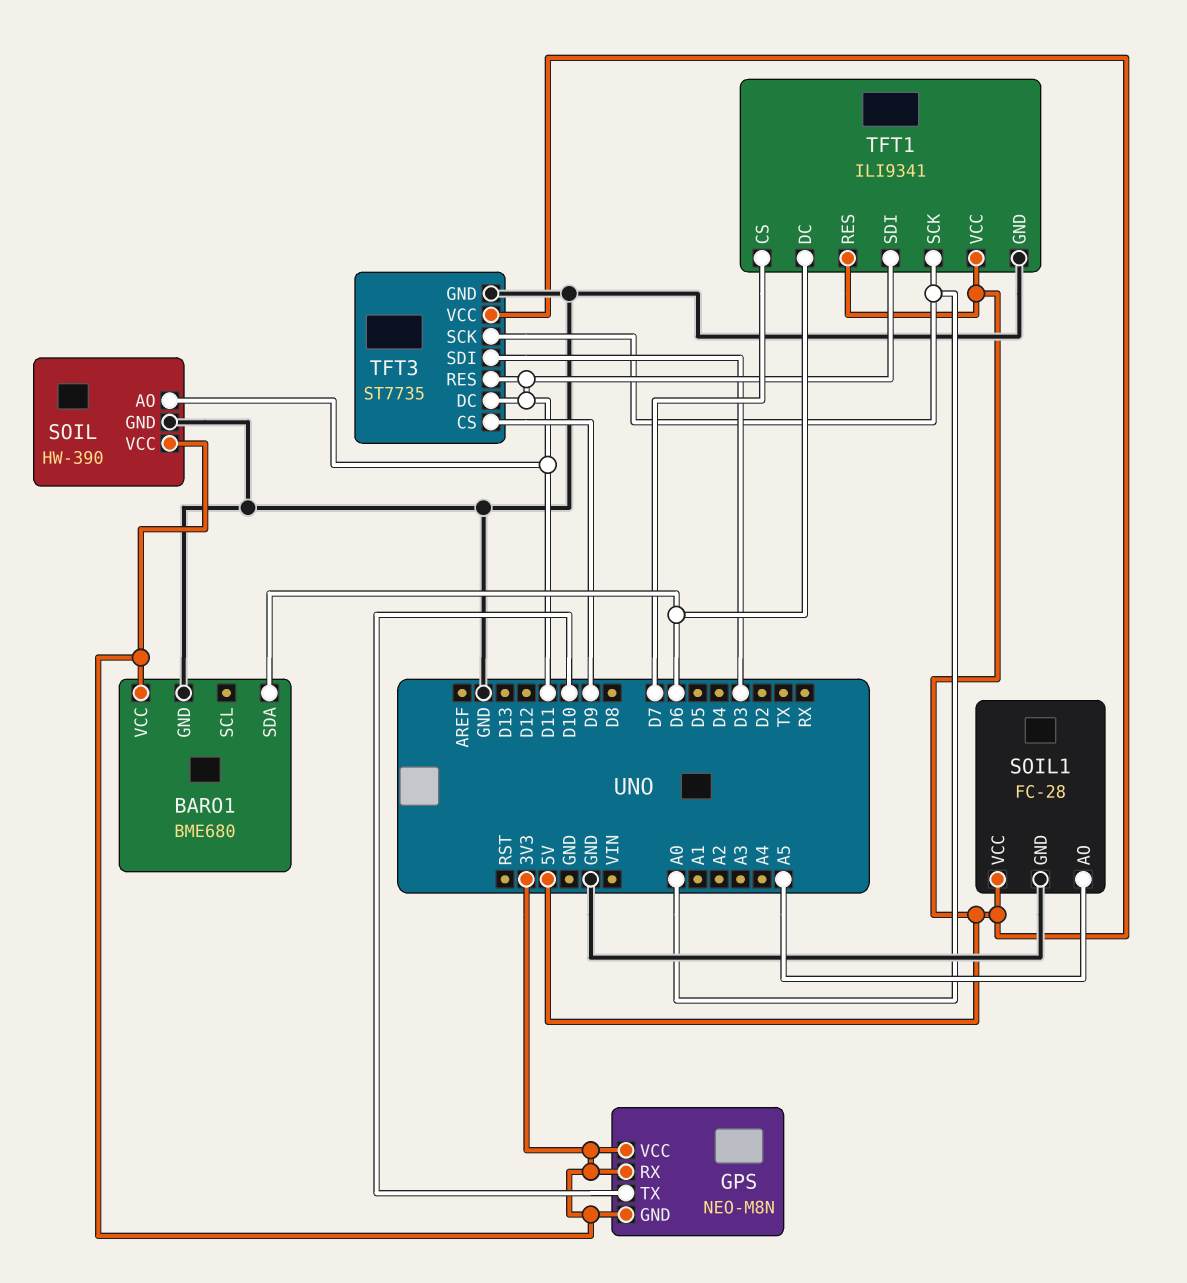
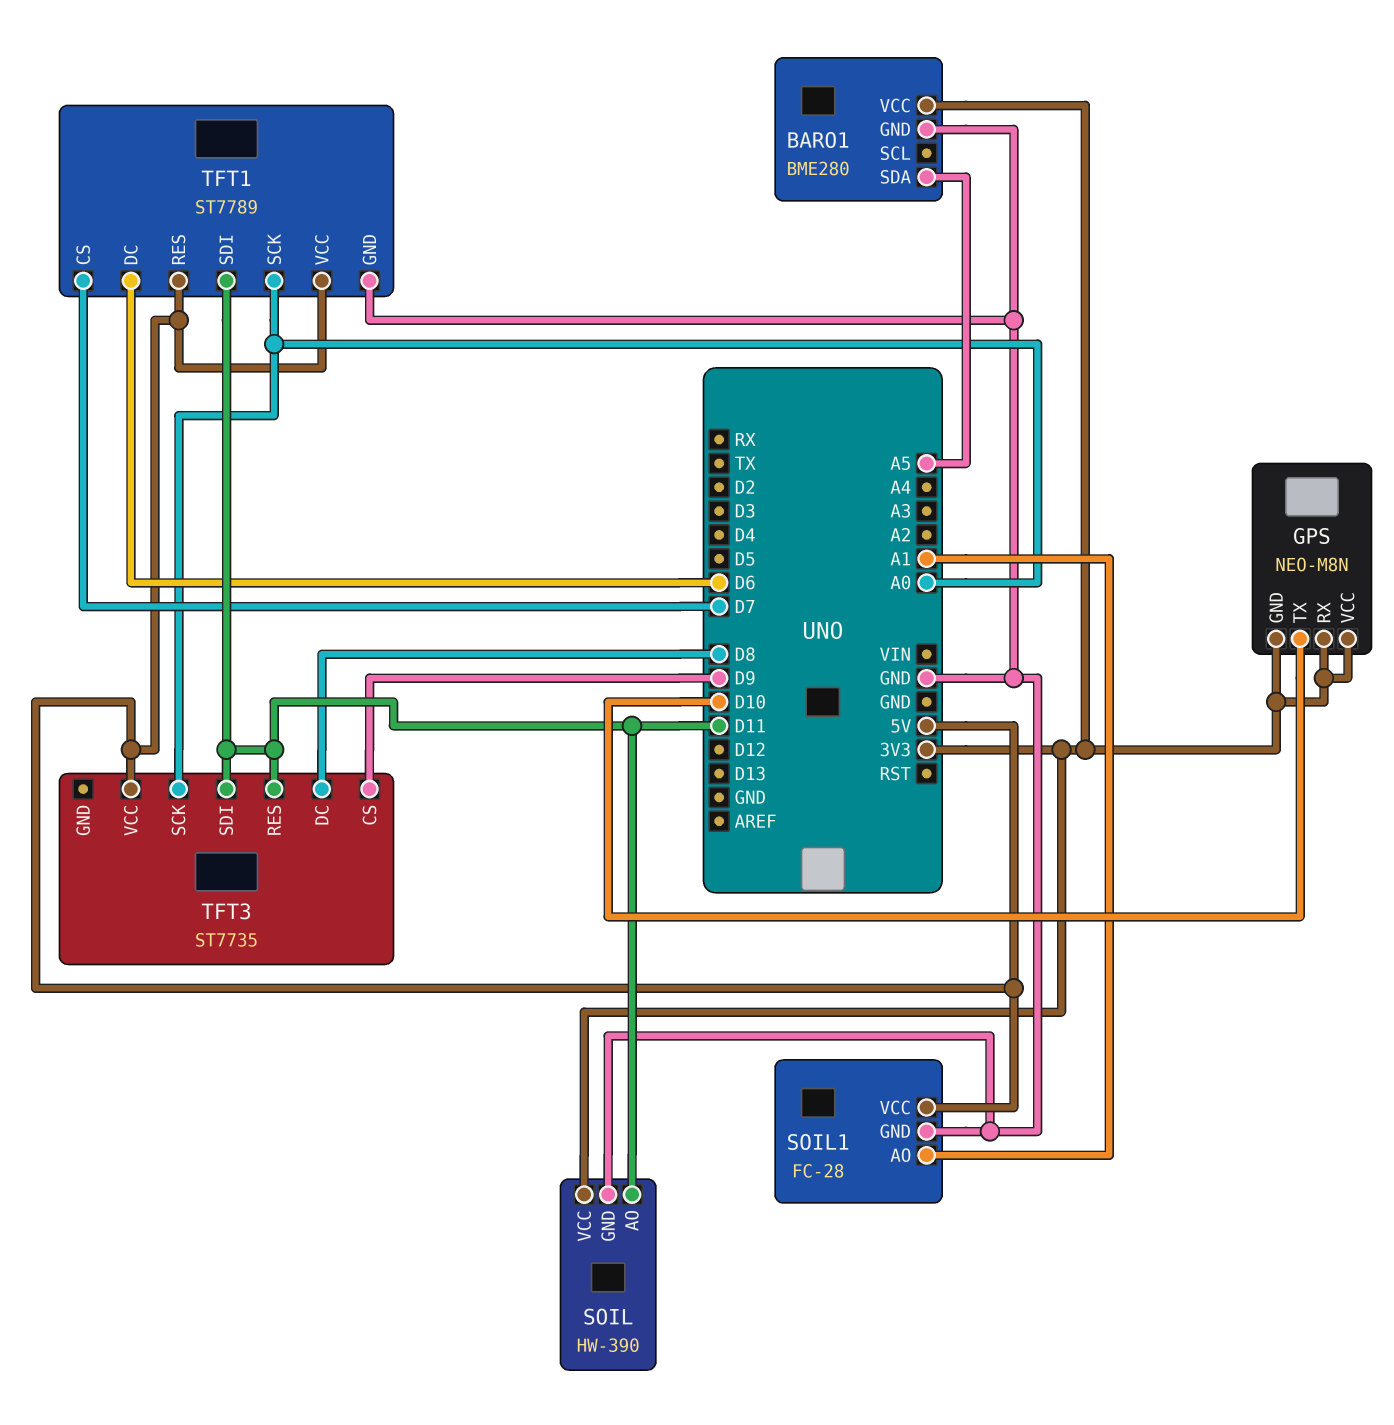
BARO1: BME680 -> BME280
BARO1 pin SDA: D6 -> A5
SOIL1 pin AO: A5 -> A1
TFT1: ILI9341 -> ST7789
TFT3 pin DC: D11 -> D8
TFT3 pin GND: GND -> none
TFT3 pin SDI: D3 -> D11

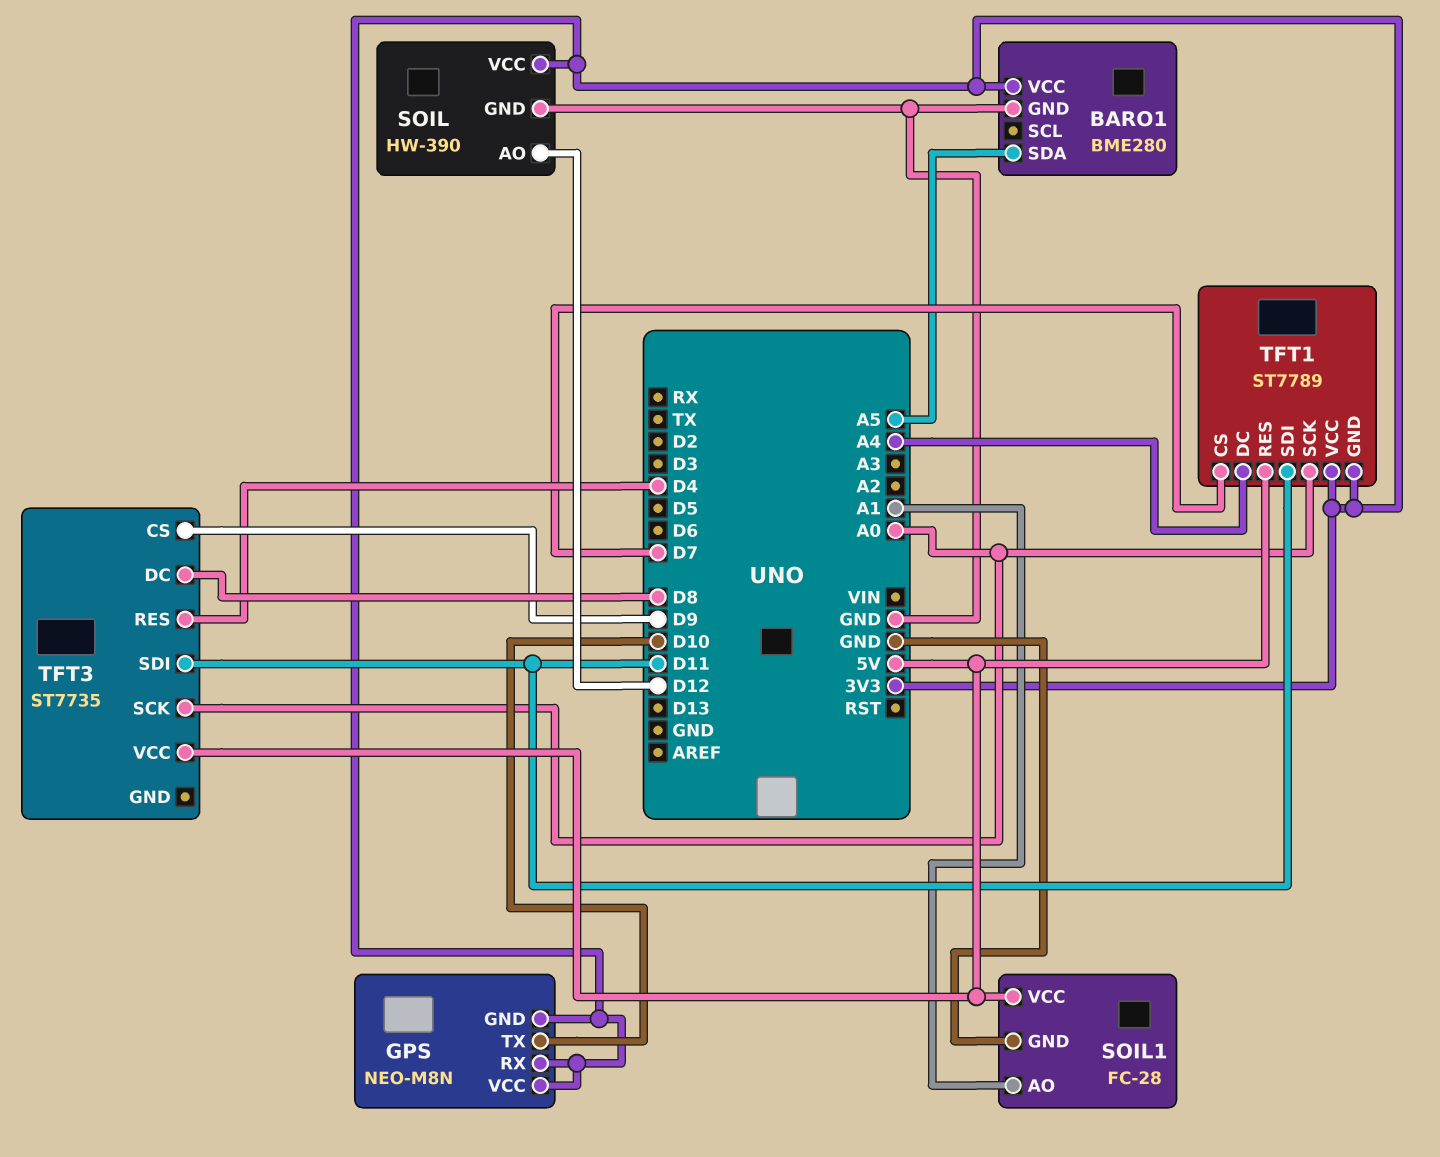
SOIL pin AO: D11 -> D12
TFT1 pin DC: D6 -> A4
TFT1 pin GND: GND -> 3V3
TFT1 pin VCC: 5V -> 3V3
TFT3 pin RES: D11 -> D4

